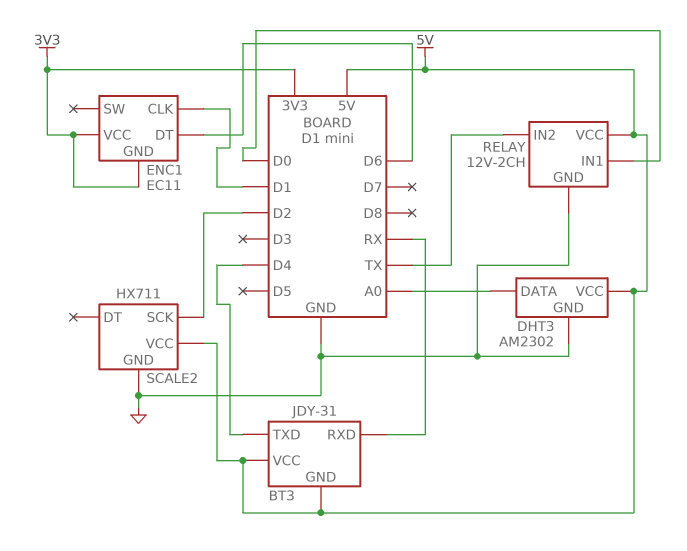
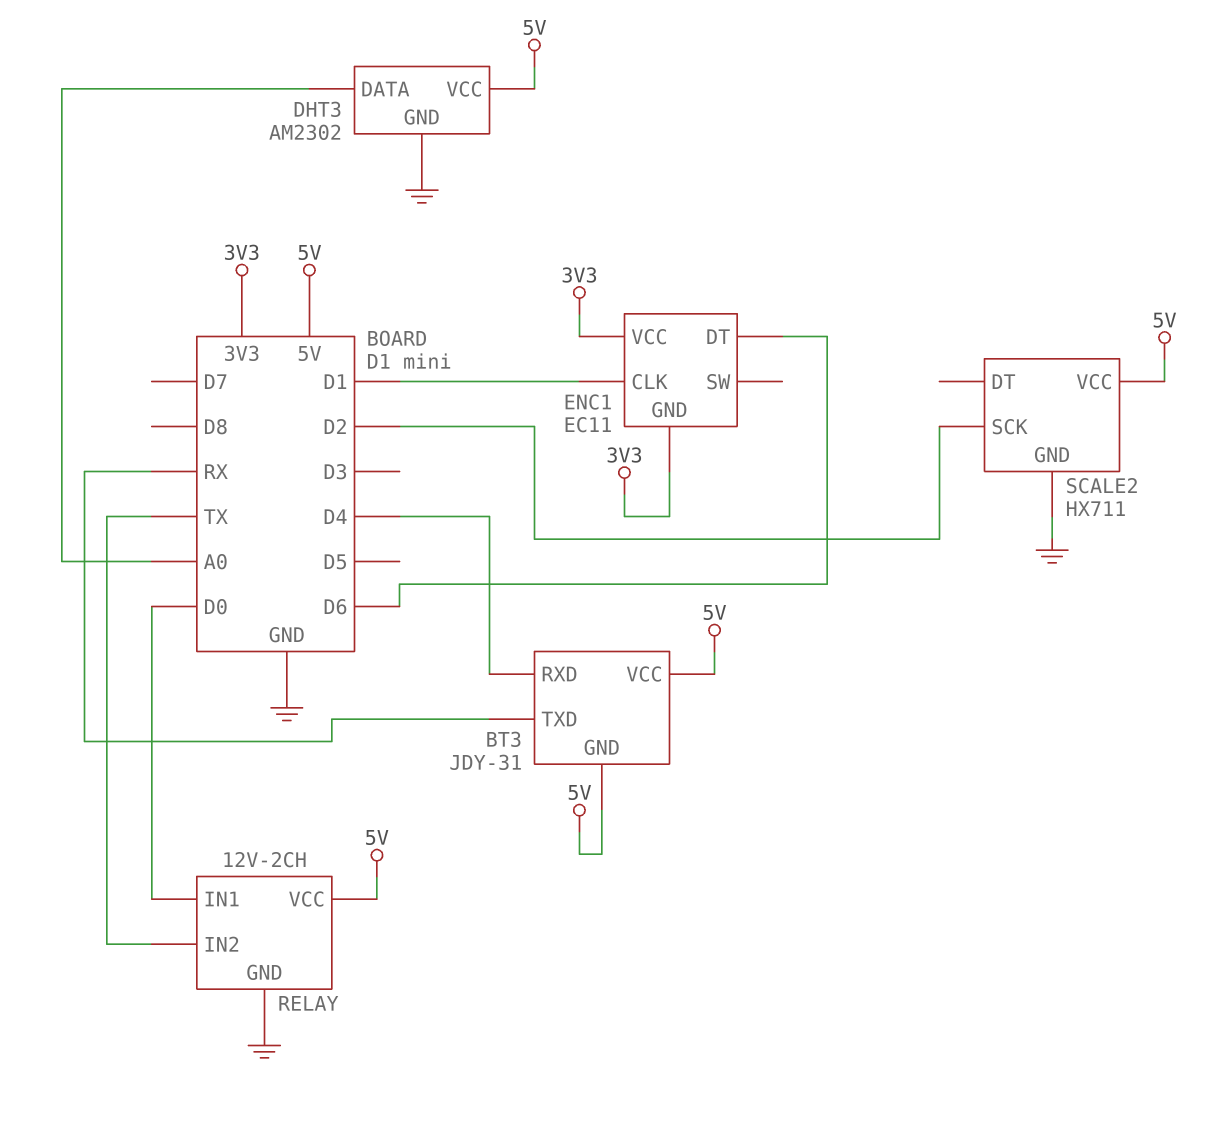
BT3 pin RXD: RX -> D4
BT3 pin TXD: D4 -> RX

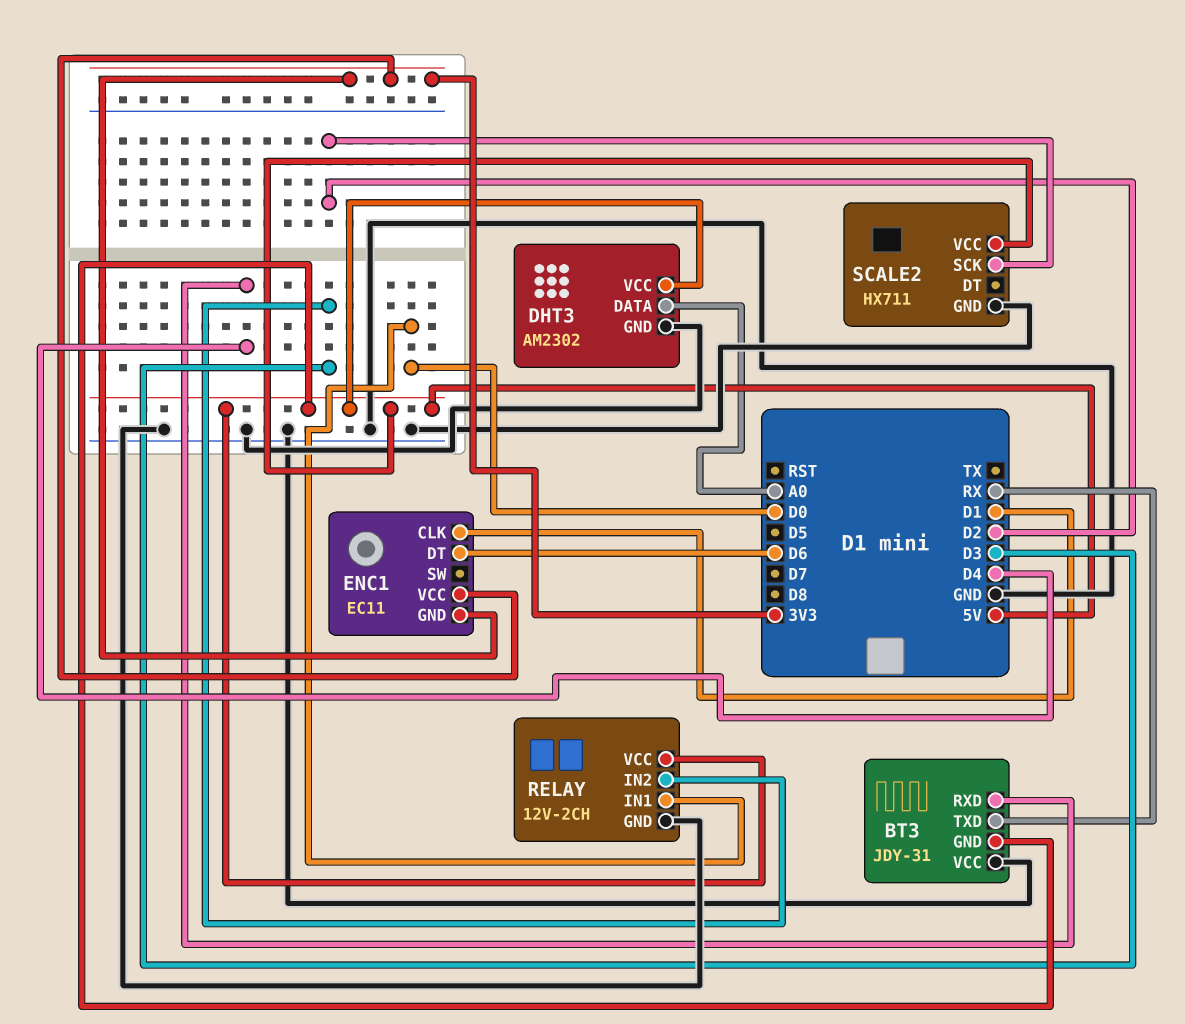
BT3 pin VCC: 5V -> GND
RELAY pin IN2: TX -> D3

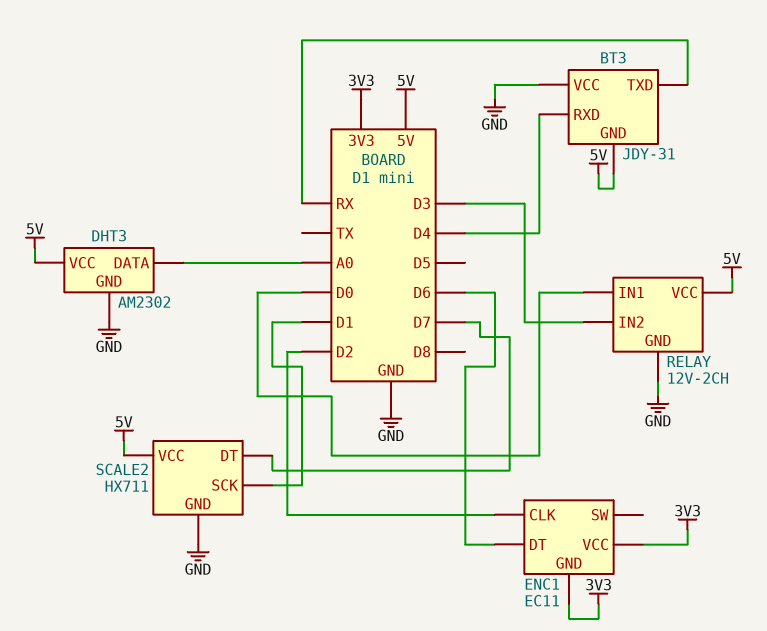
ENC1 pin CLK: D1 -> D2
SCALE2 pin DT: none -> D7
SCALE2 pin SCK: D2 -> D1

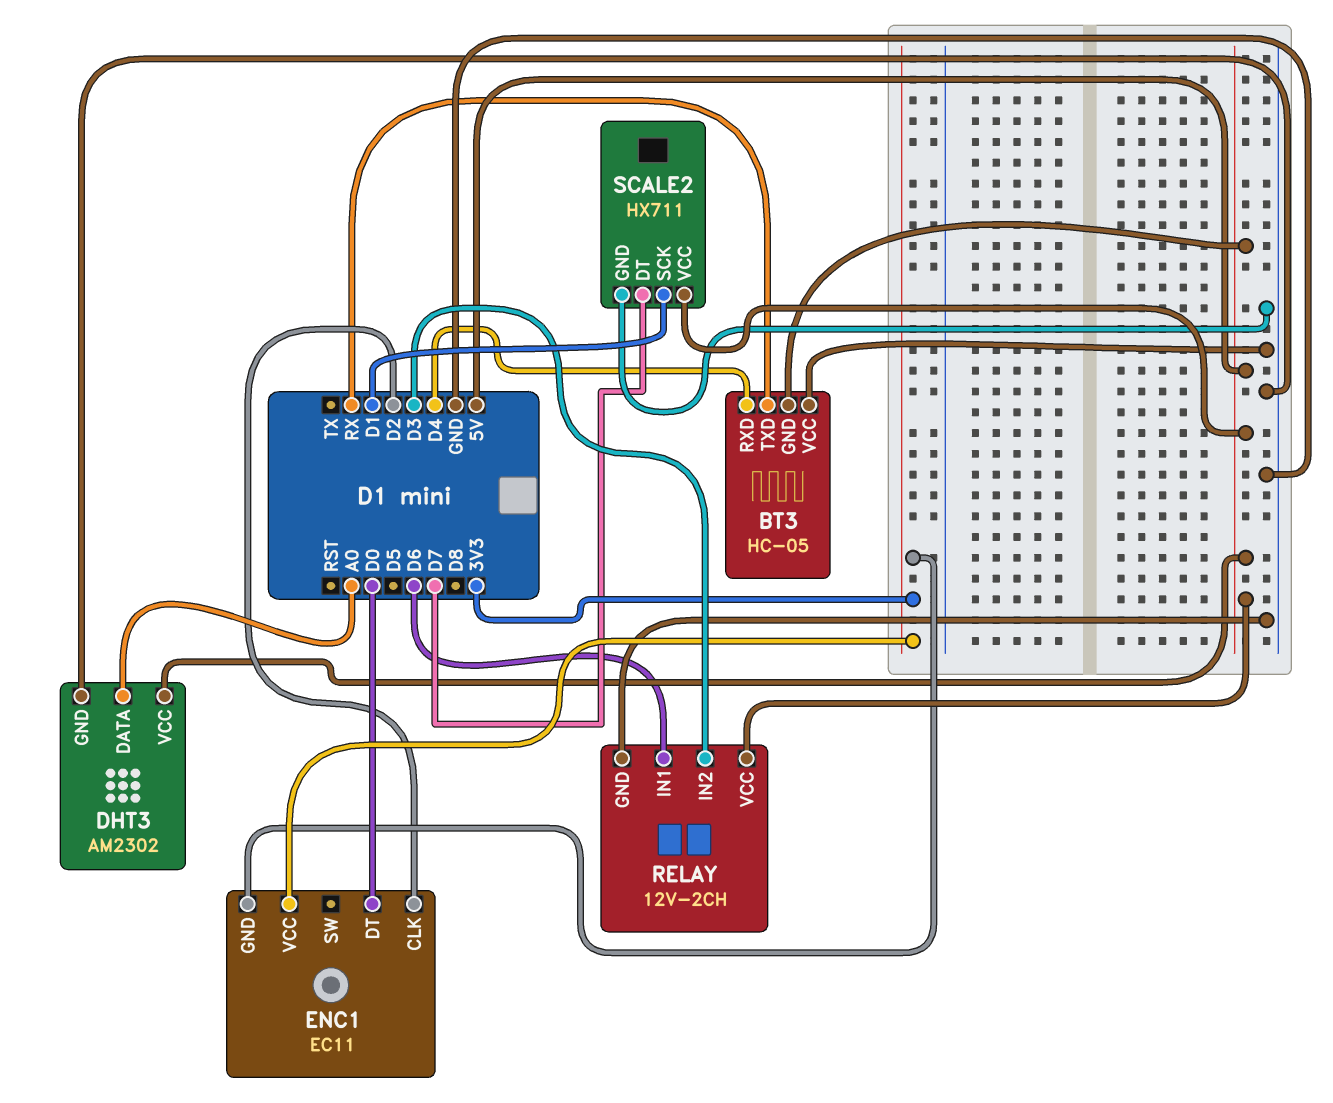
BT3: JDY-31 -> HC-05
ENC1 pin DT: D6 -> D0
RELAY pin IN1: D0 -> D6

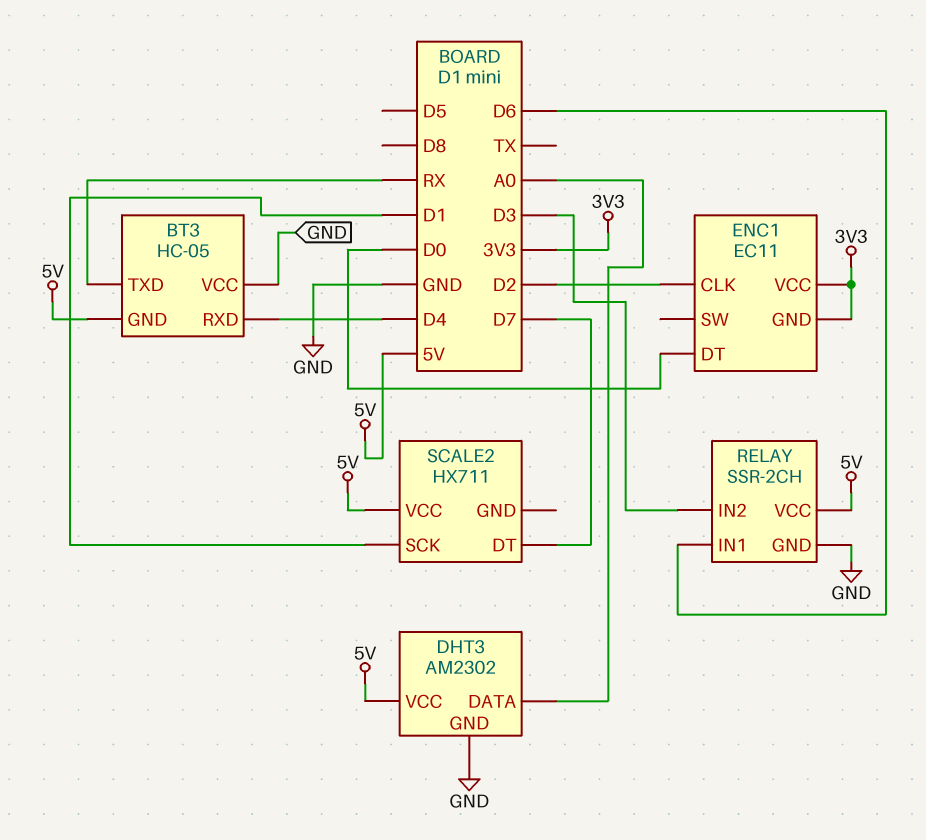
RELAY: 12V-2CH -> SSR-2CH
SCALE2 pin GND: GND -> none

